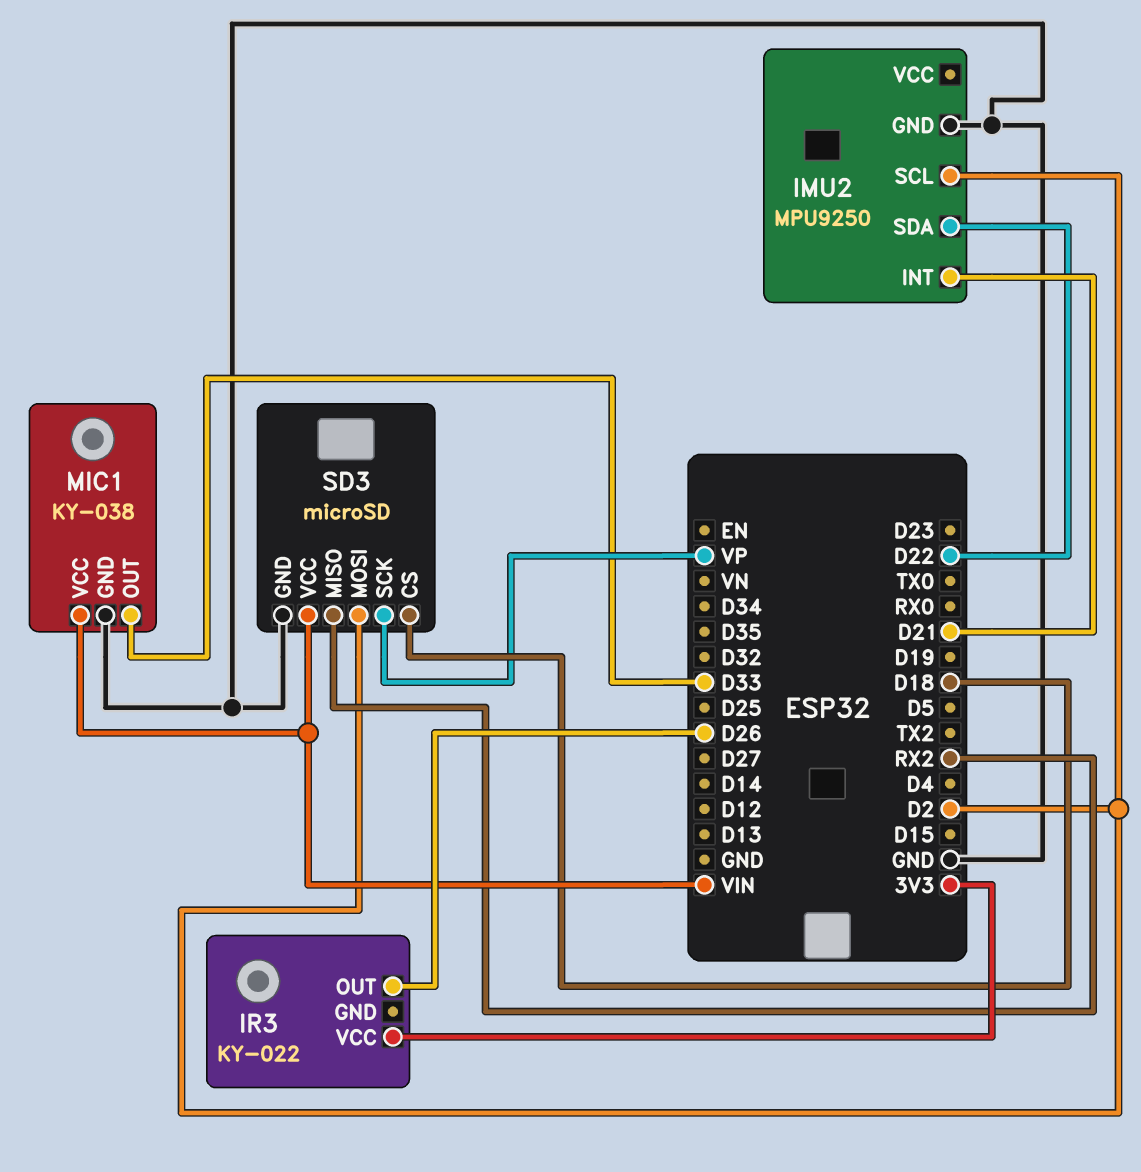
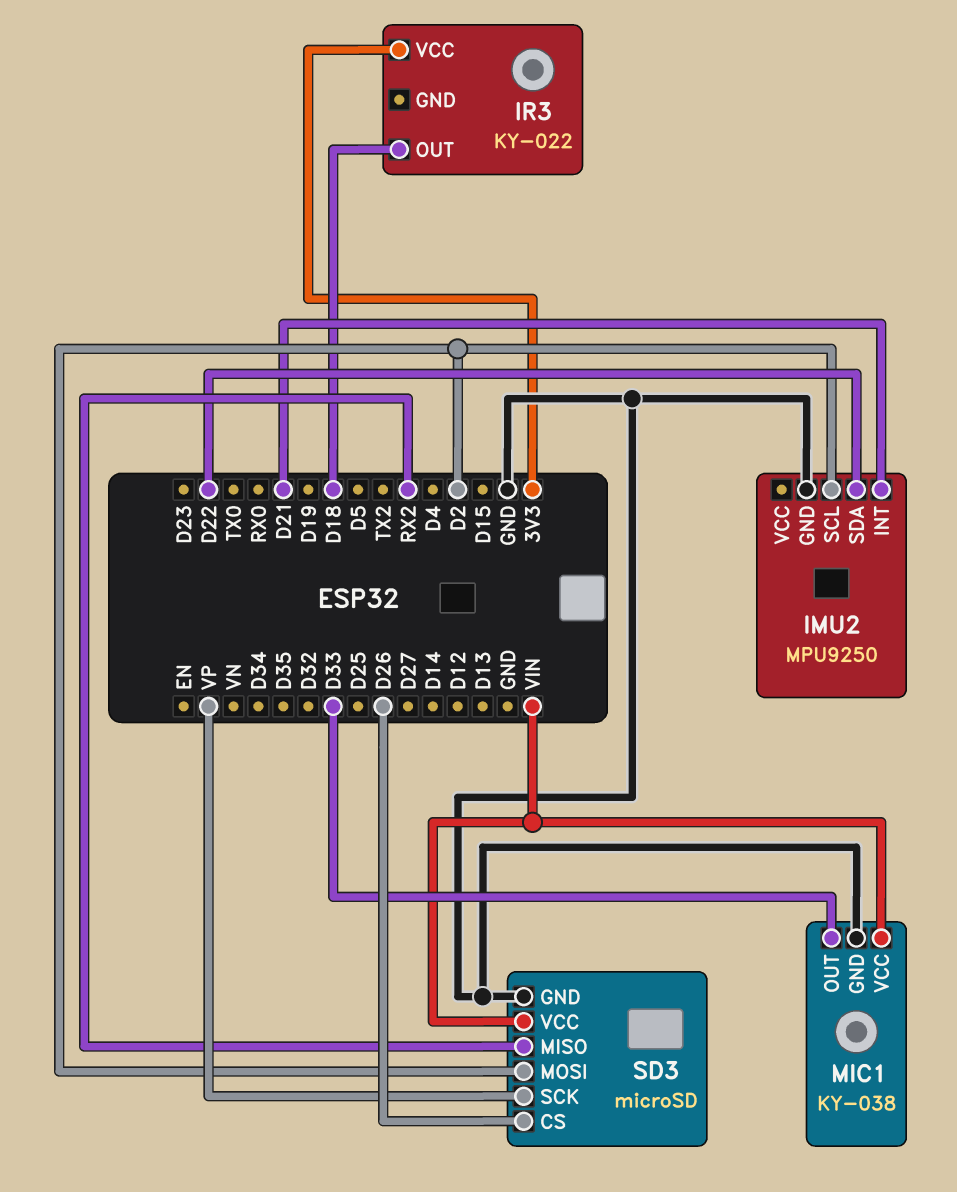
IR3 pin OUT: D26 -> D18
SD3 pin CS: D18 -> D26

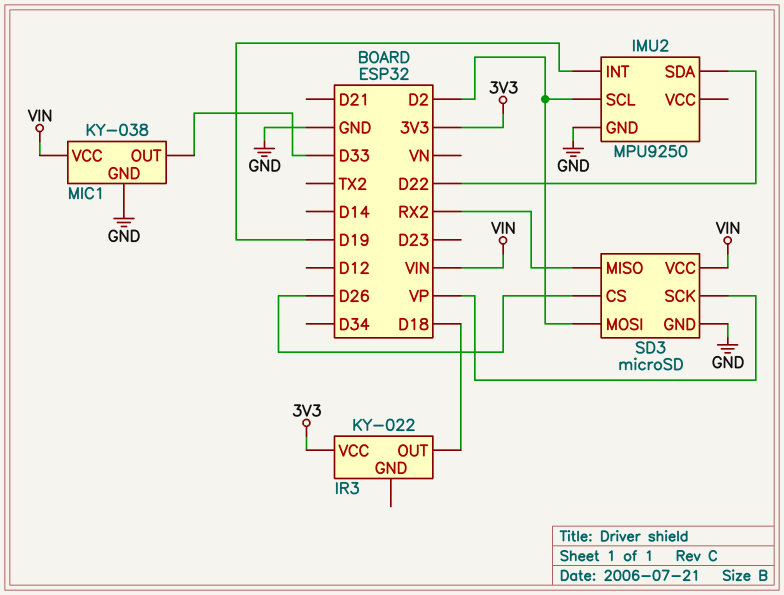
IMU2 pin INT: D21 -> D19

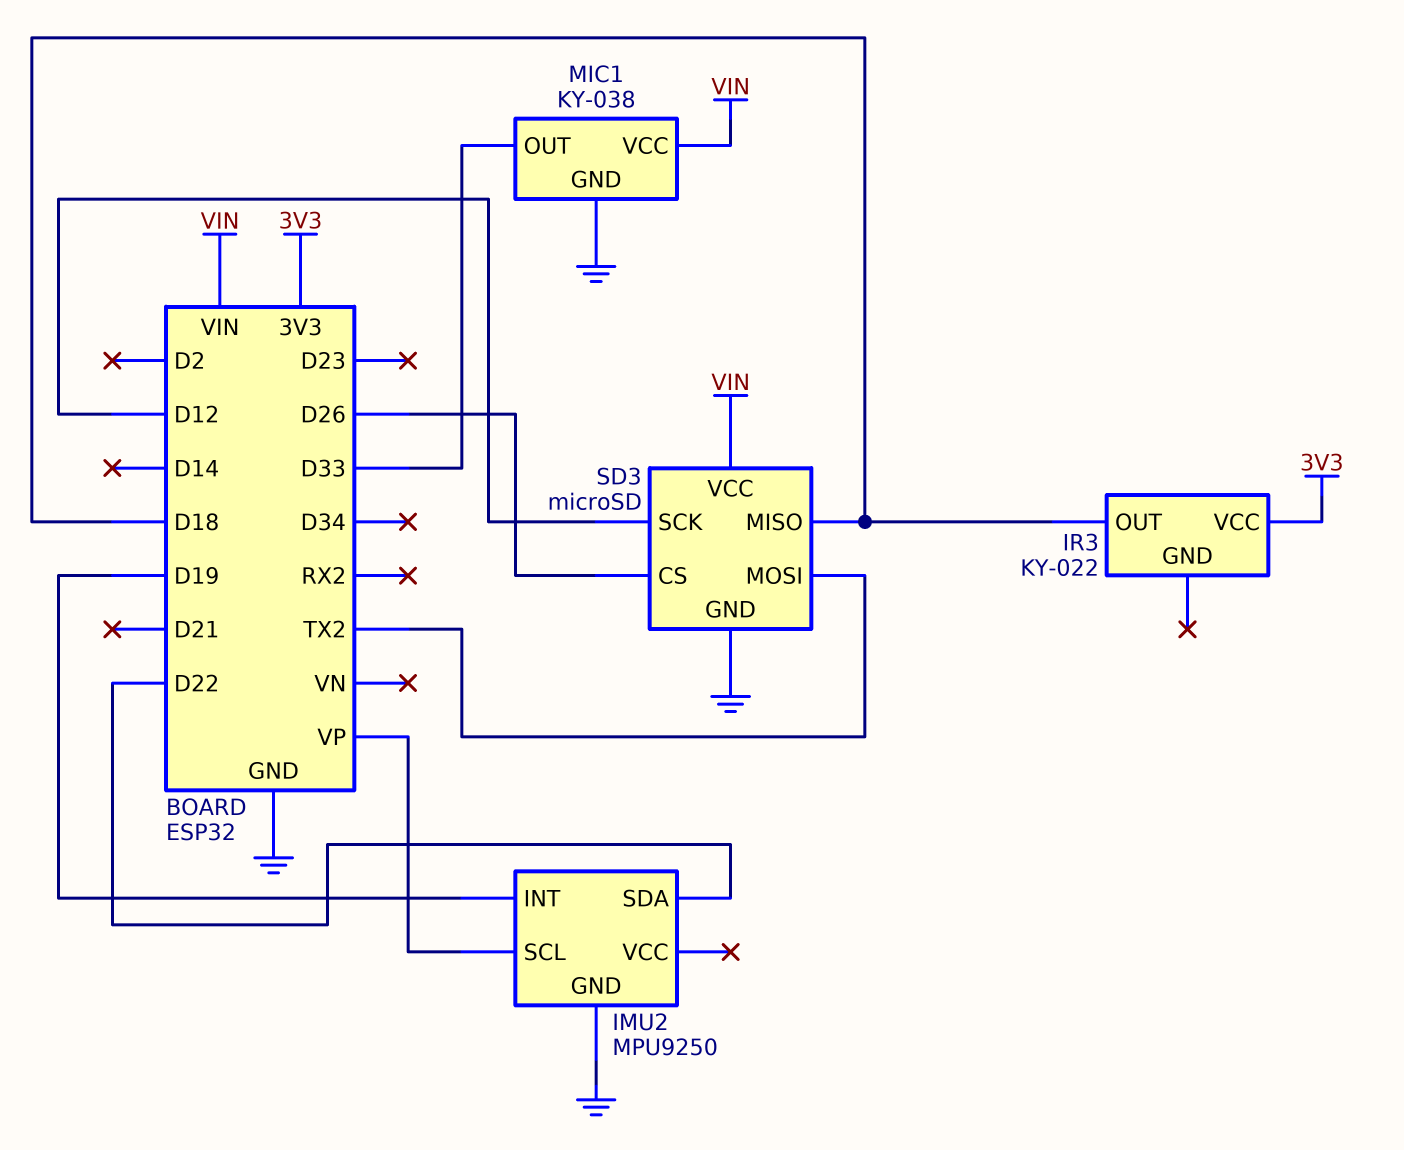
IMU2 pin SCL: D2 -> VP
SD3 pin MISO: RX2 -> D18
SD3 pin MOSI: D2 -> TX2
SD3 pin SCK: VP -> D12

